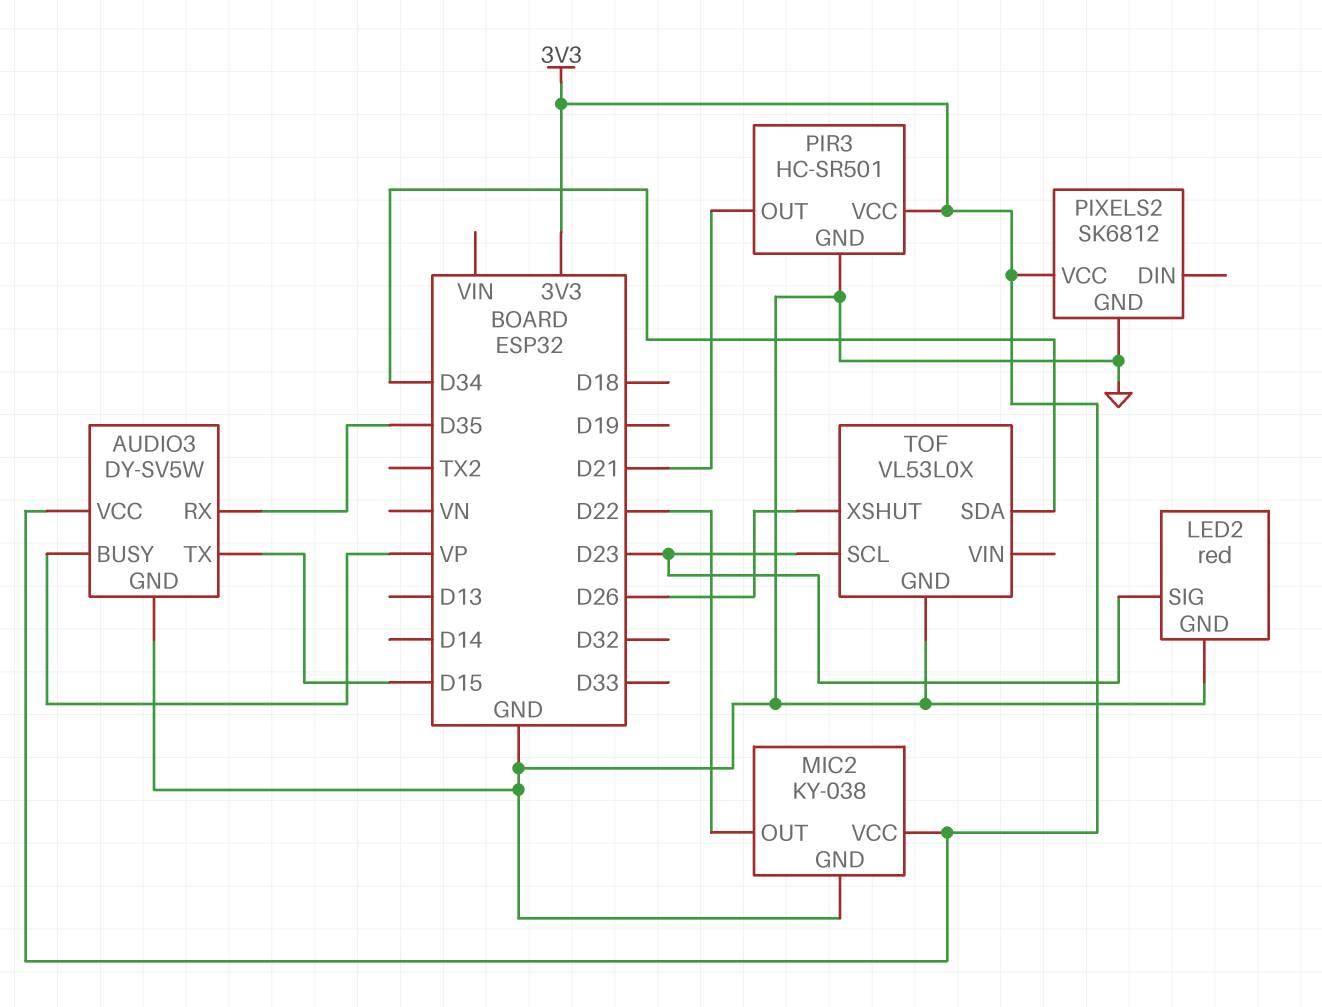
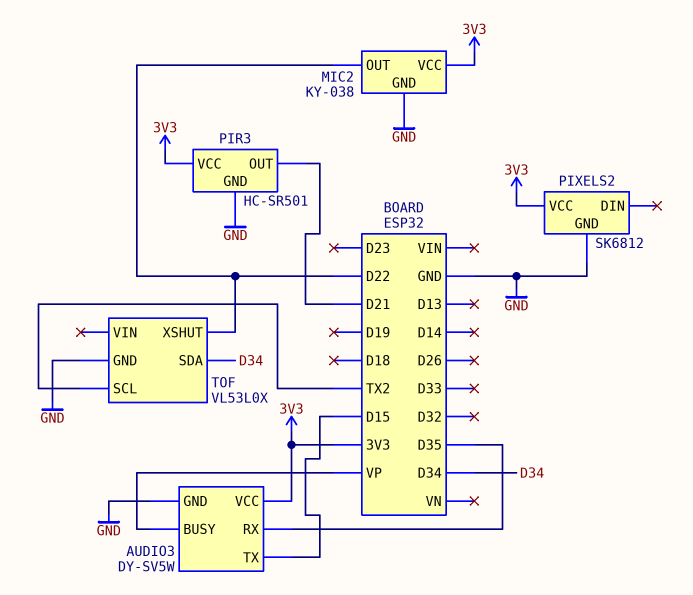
LED2: red -> none
LED2 pin GND: GND -> none
LED2 pin SIG: D23 -> none
TOF pin SCL: D23 -> TX2
TOF pin XSHUT: D26 -> D22

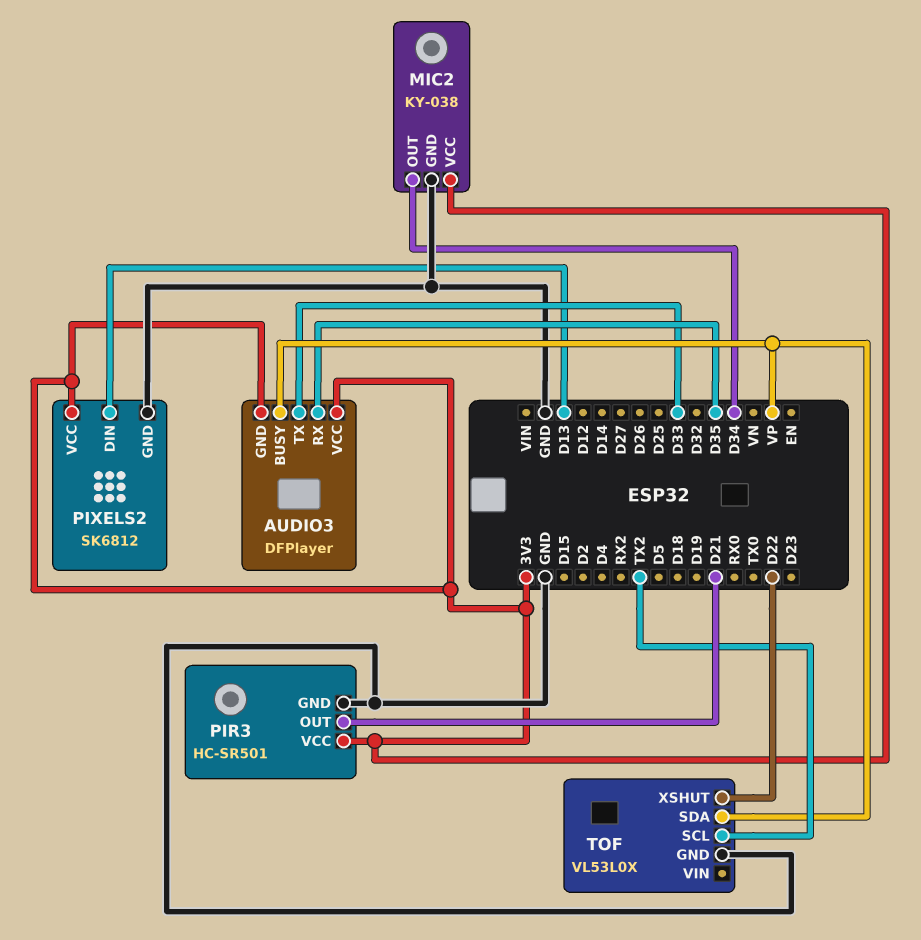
AUDIO3: DY-SV5W -> DFPlayer
AUDIO3 pin GND: GND -> 3V3
AUDIO3 pin TX: D15 -> D33
MIC2 pin OUT: D22 -> D34
PIXELS2 pin DIN: none -> D13
TOF pin SDA: D34 -> VP

